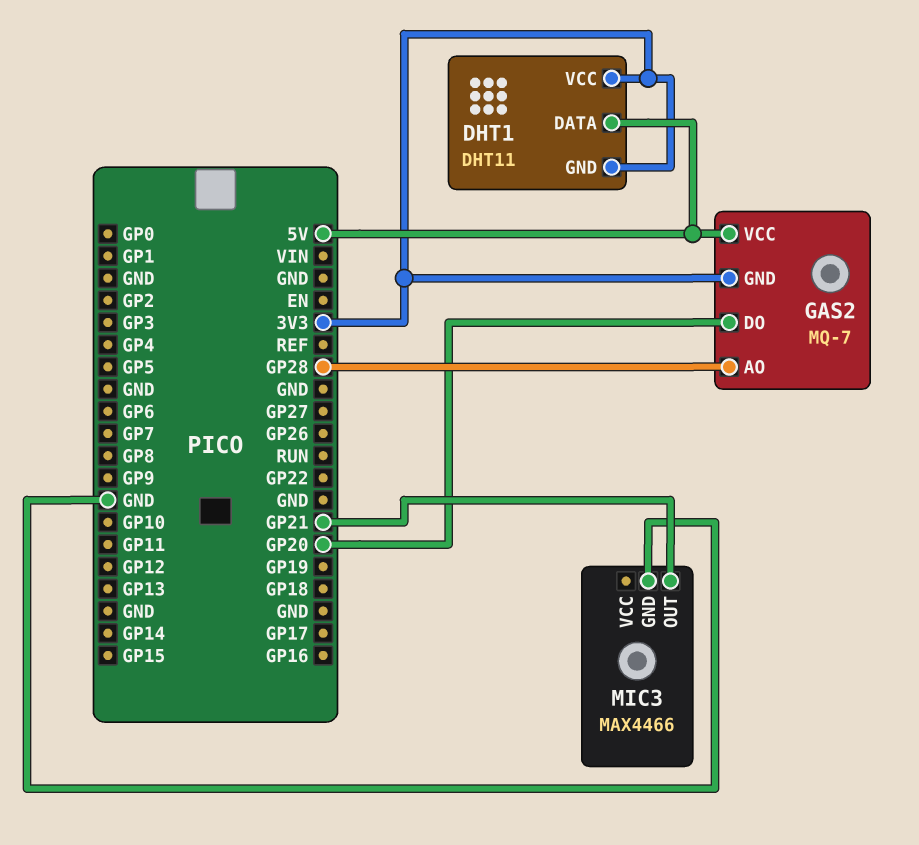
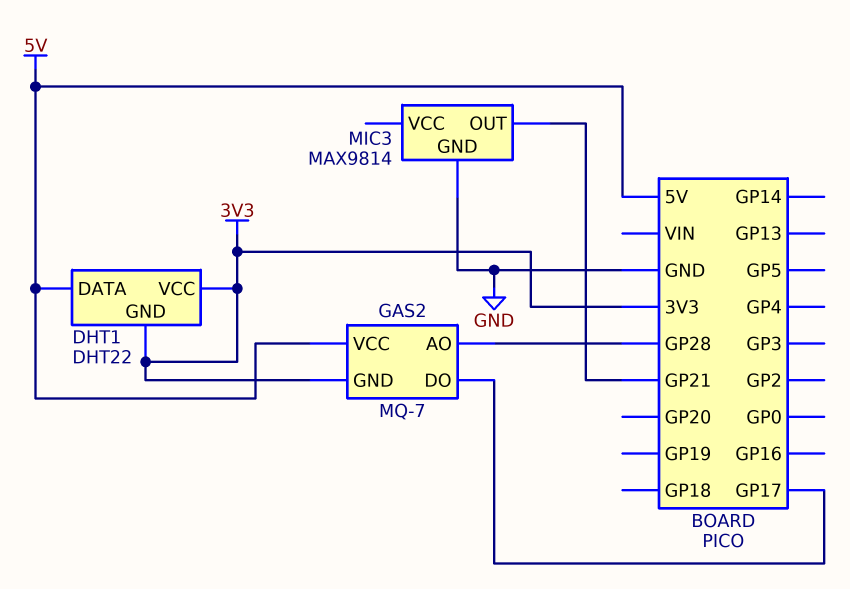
DHT1: DHT11 -> DHT22
GAS2 pin DO: GP20 -> GP17
MIC3: MAX4466 -> MAX9814

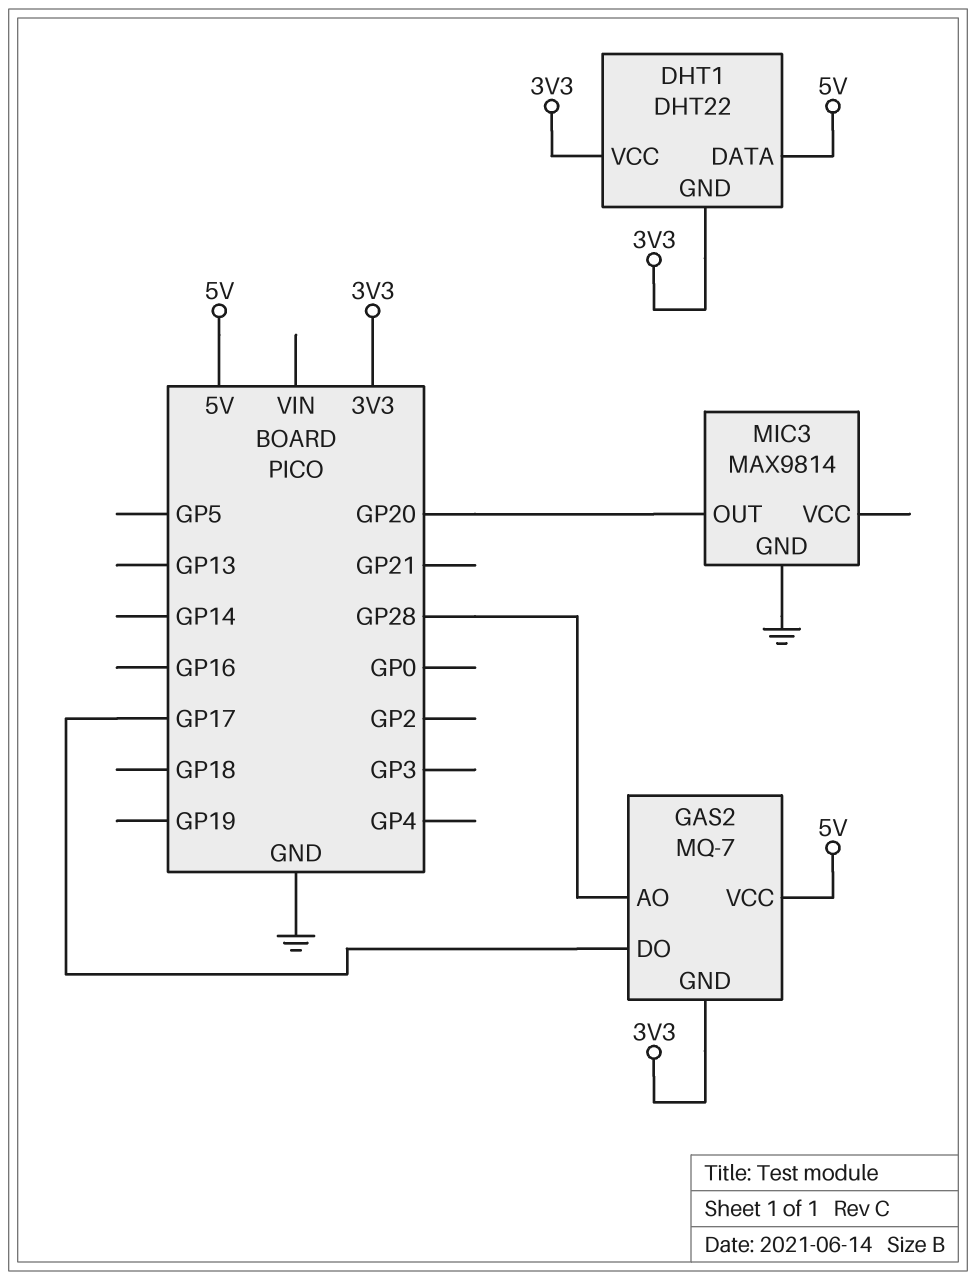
MIC3 pin OUT: GP21 -> GP20

